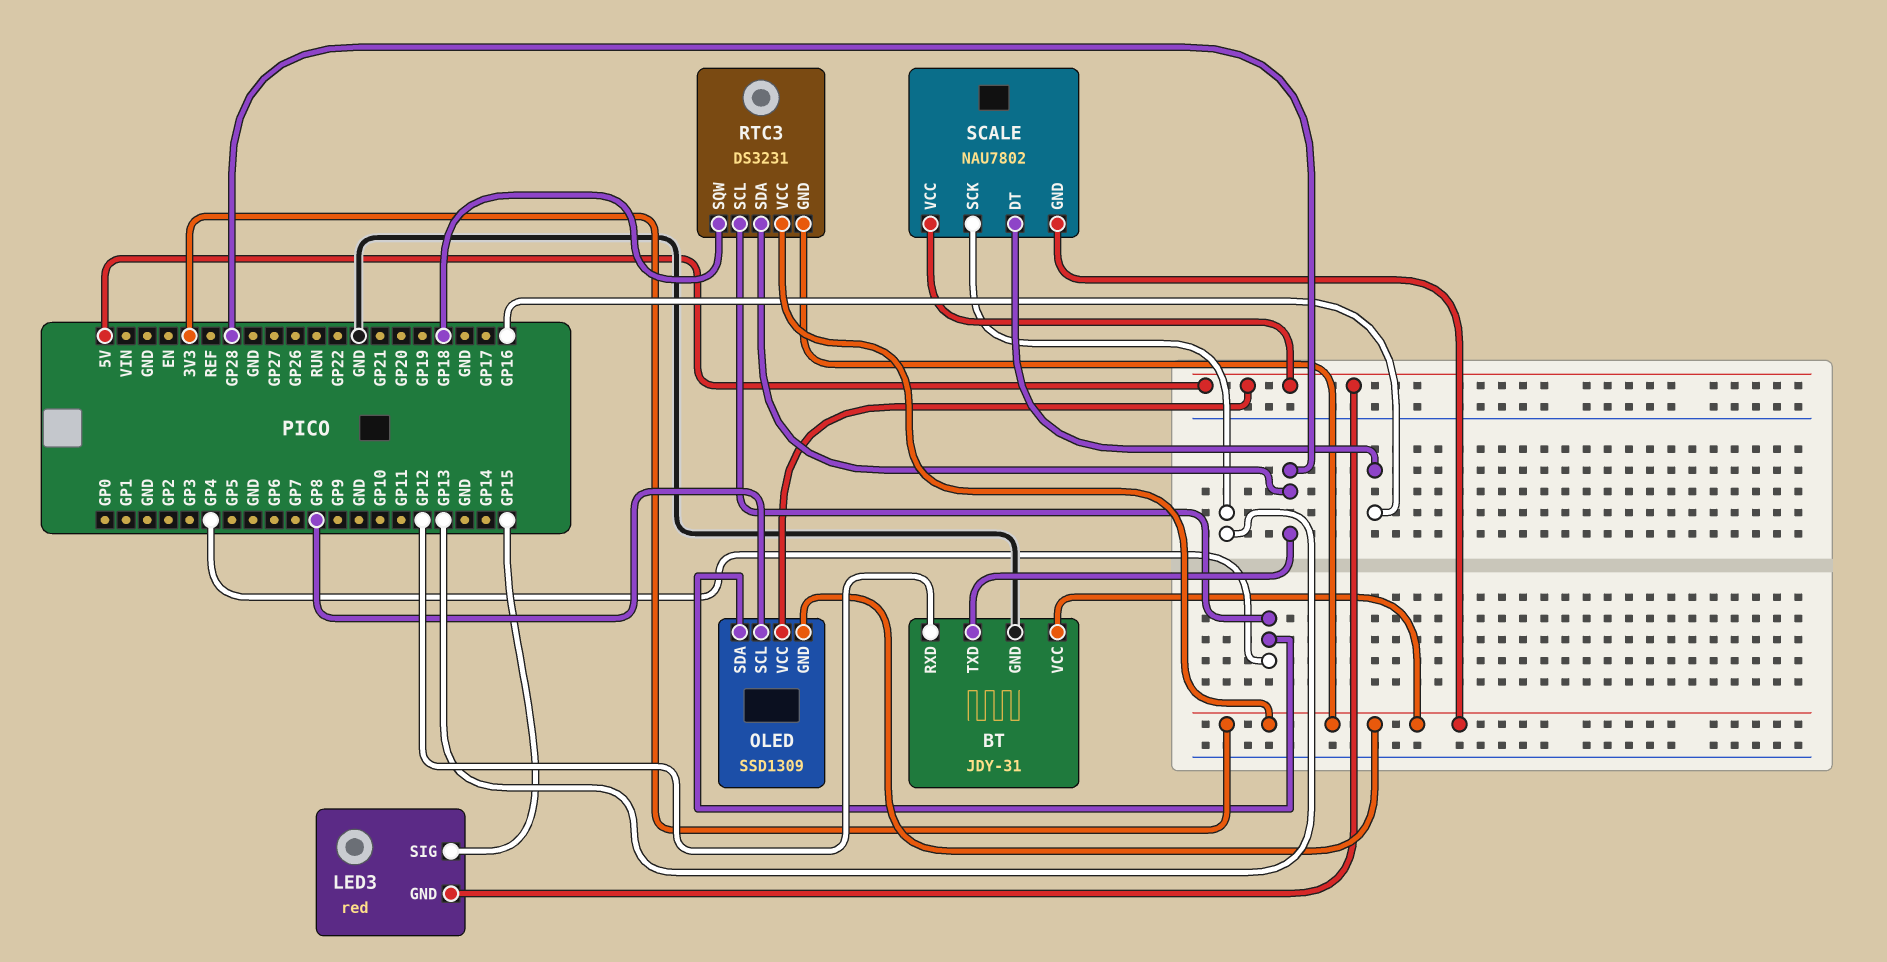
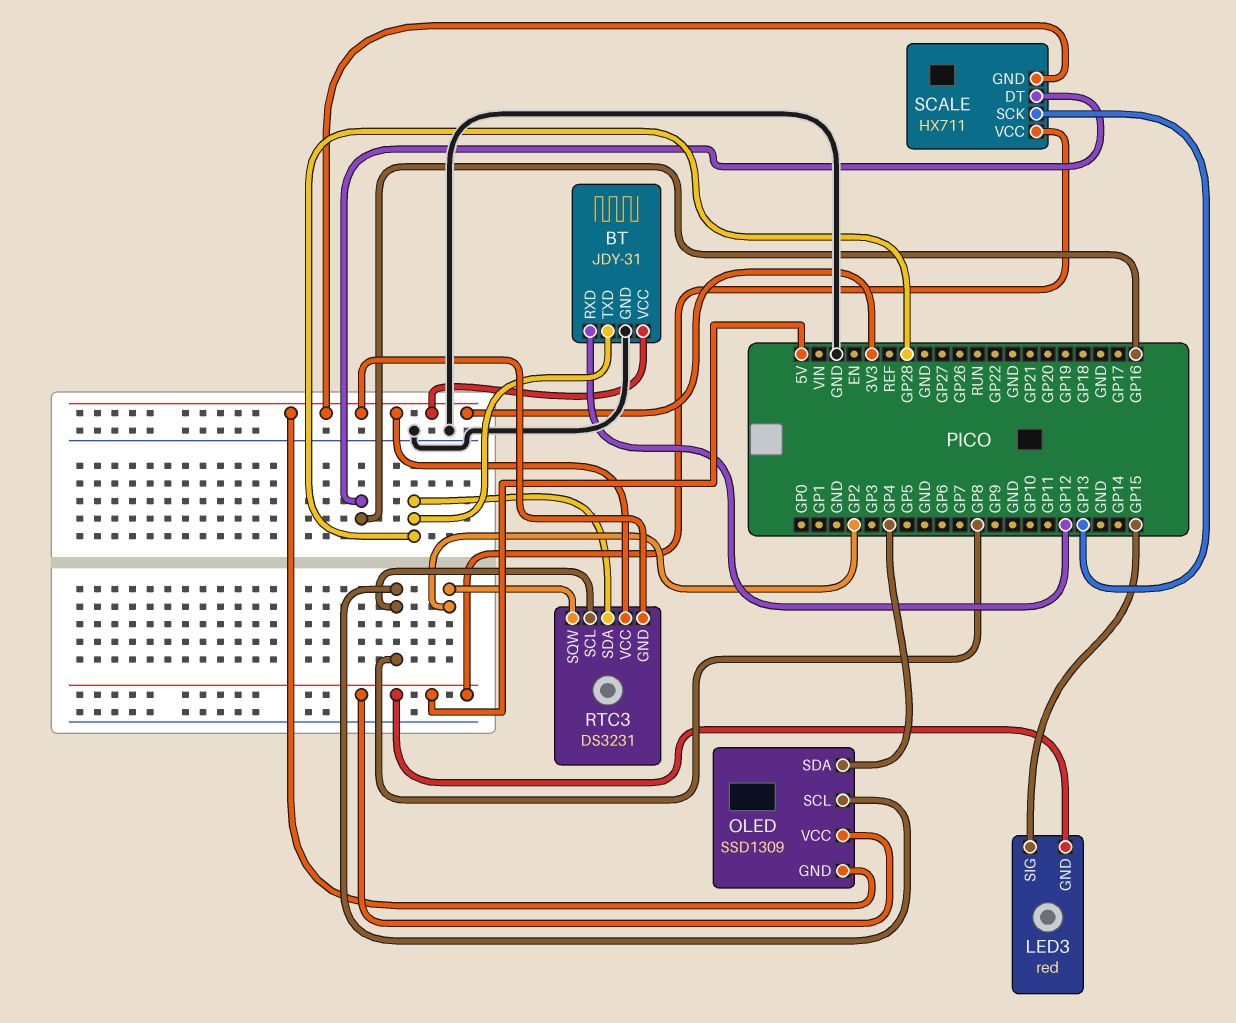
RTC3 pin SCL: GP4 -> GP8
RTC3 pin SQW: GP18 -> GP2
SCALE: NAU7802 -> HX711

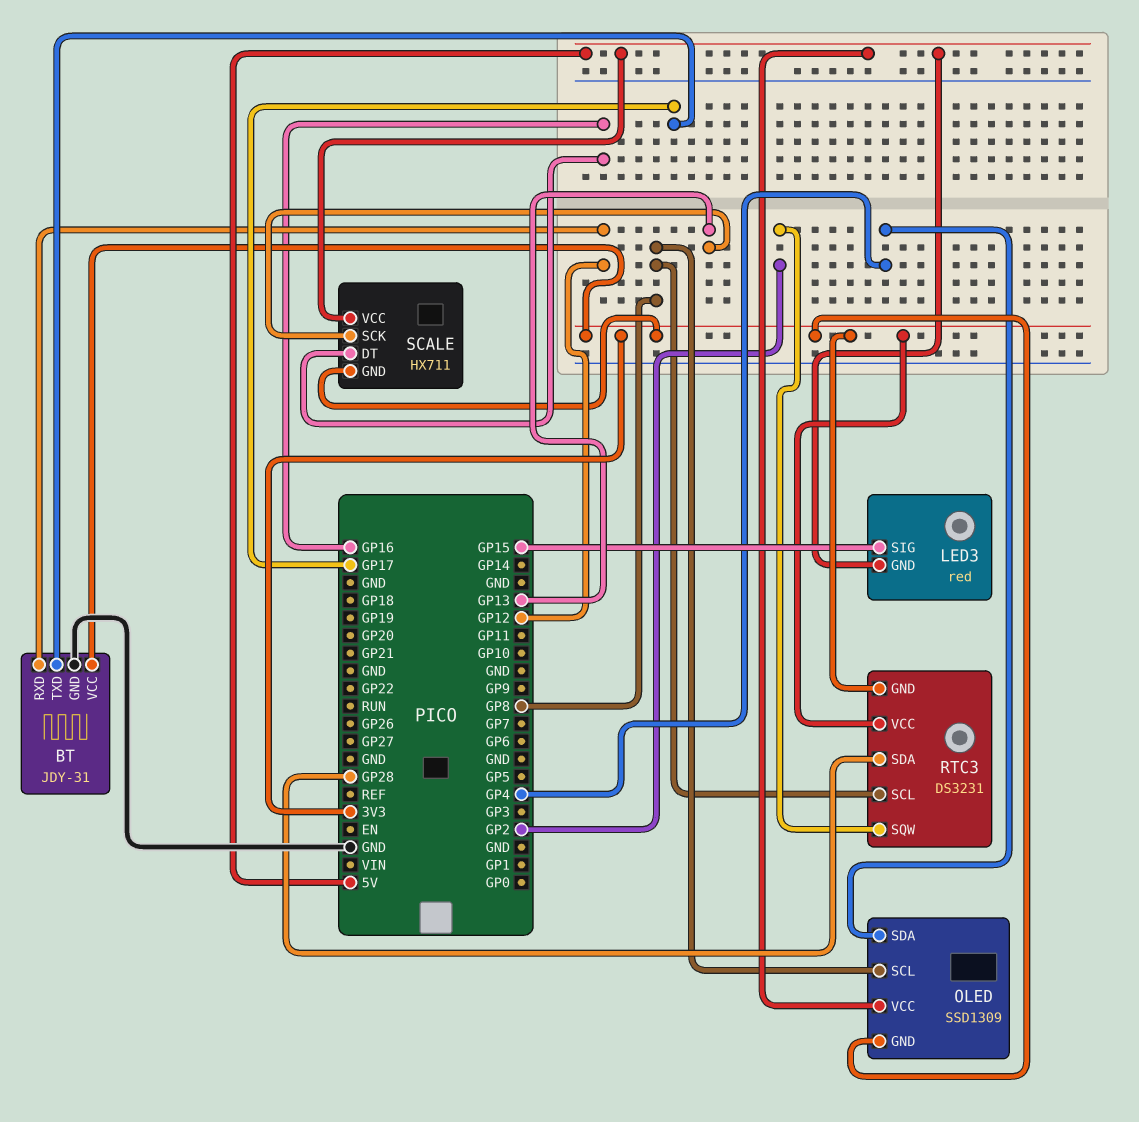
BT pin TXD: GP28 -> GP17

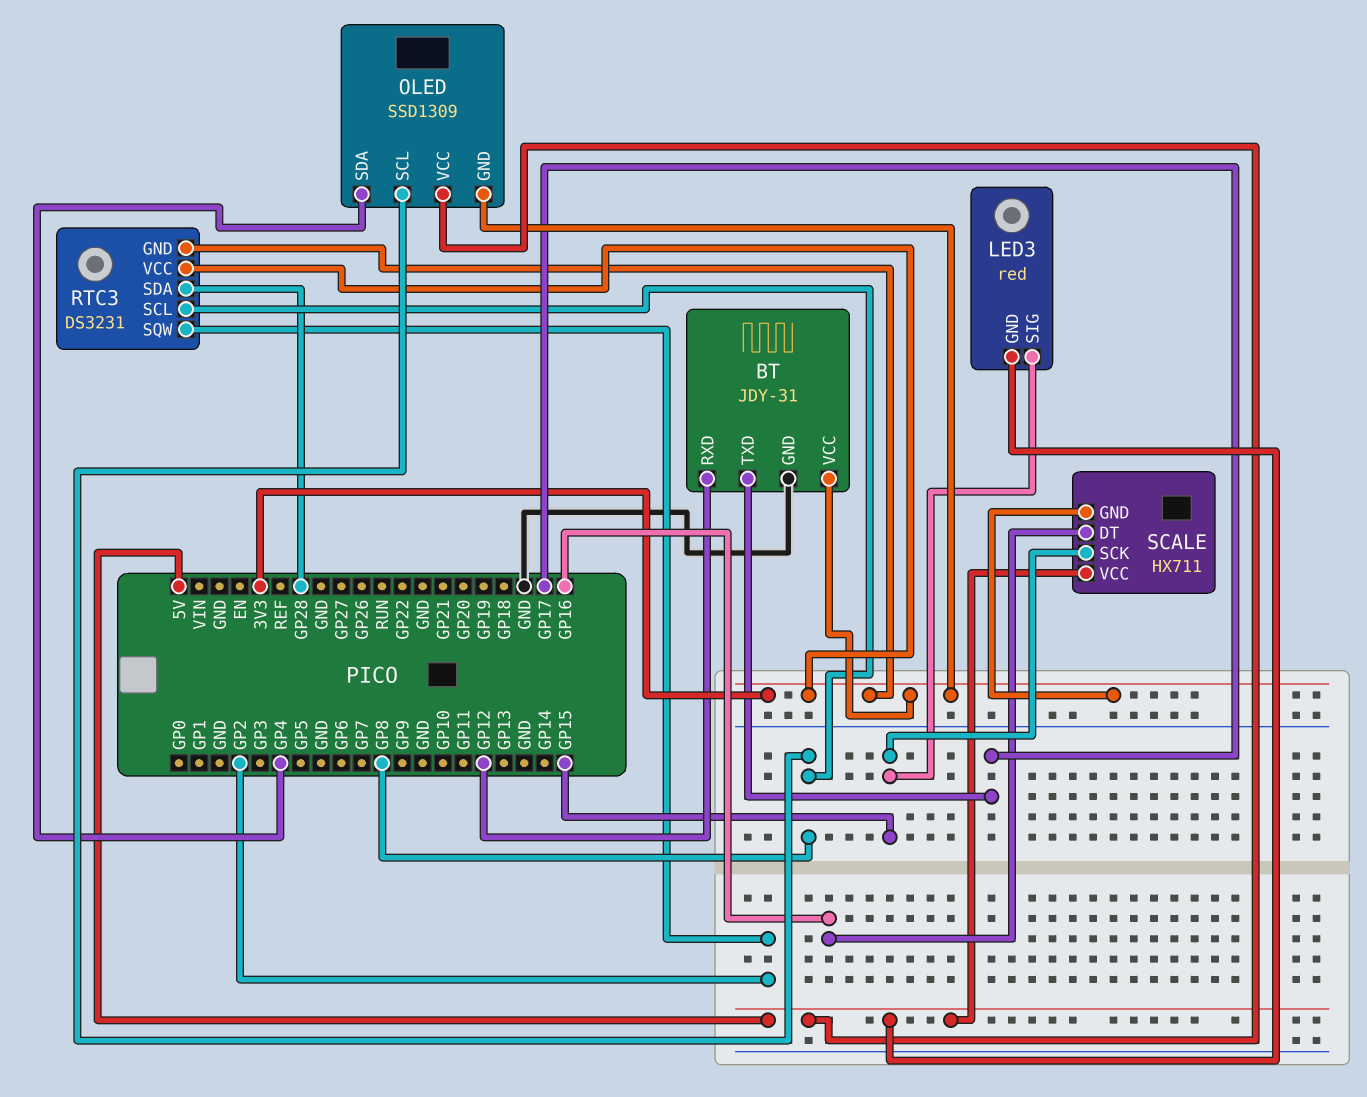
SCALE pin SCK: GP13 -> GP15

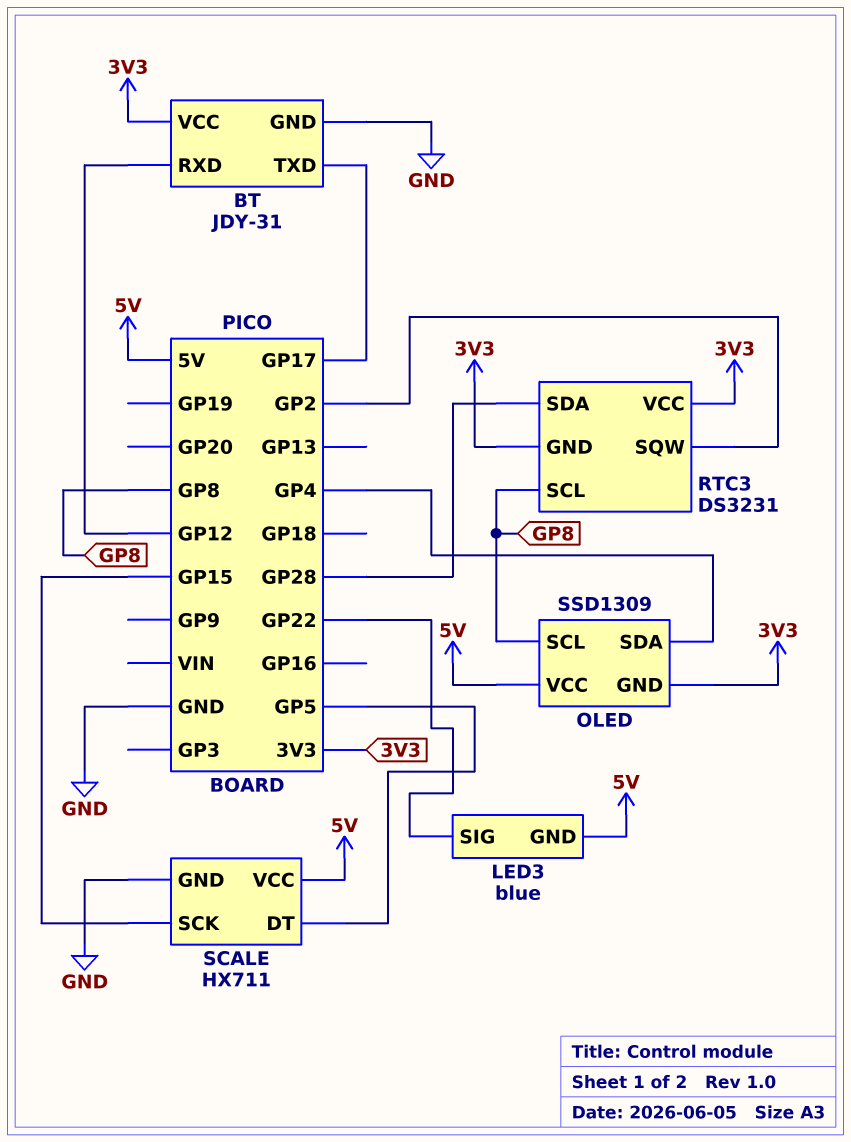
LED3: red -> blue
LED3 pin SIG: GP15 -> GP22
SCALE pin DT: GP16 -> GP5
SCALE pin GND: 3V3 -> GND

